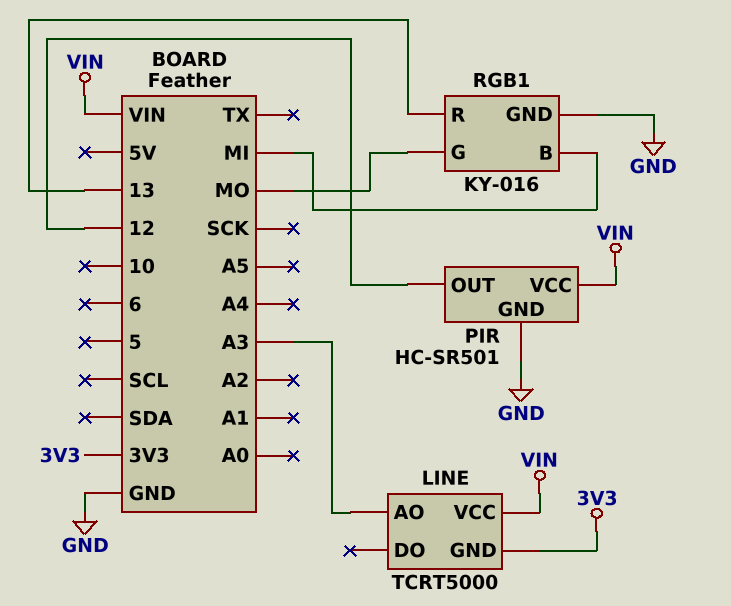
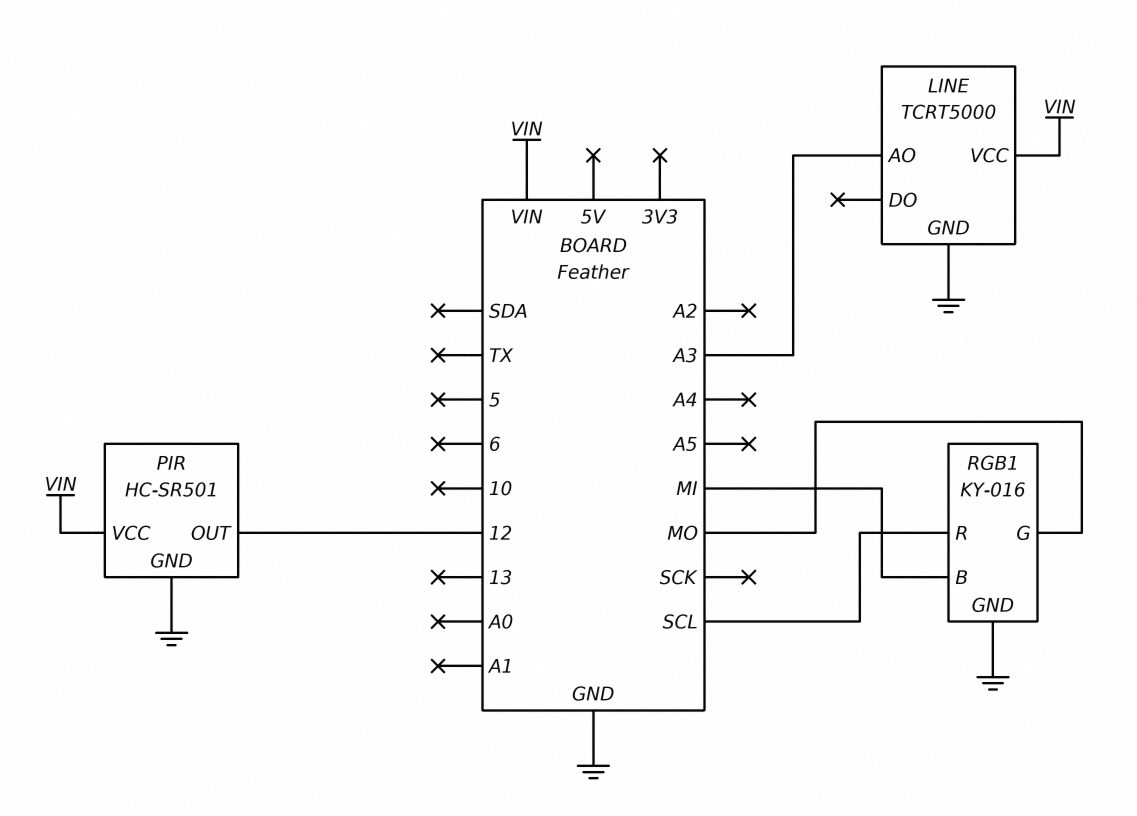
LINE pin GND: 3V3 -> GND
RGB1 pin R: 13 -> SCL

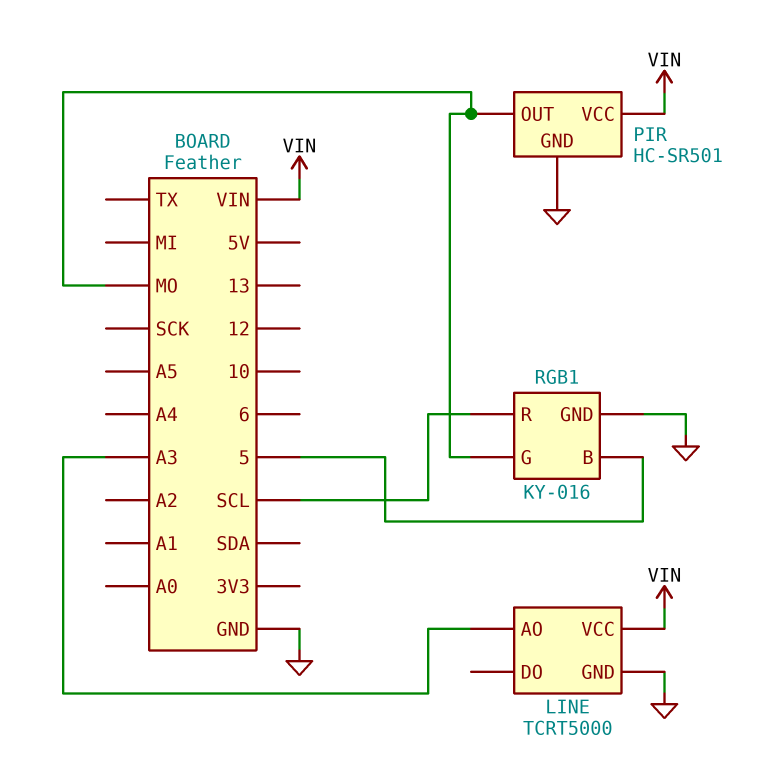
PIR pin OUT: 12 -> MO
RGB1 pin B: MI -> 5

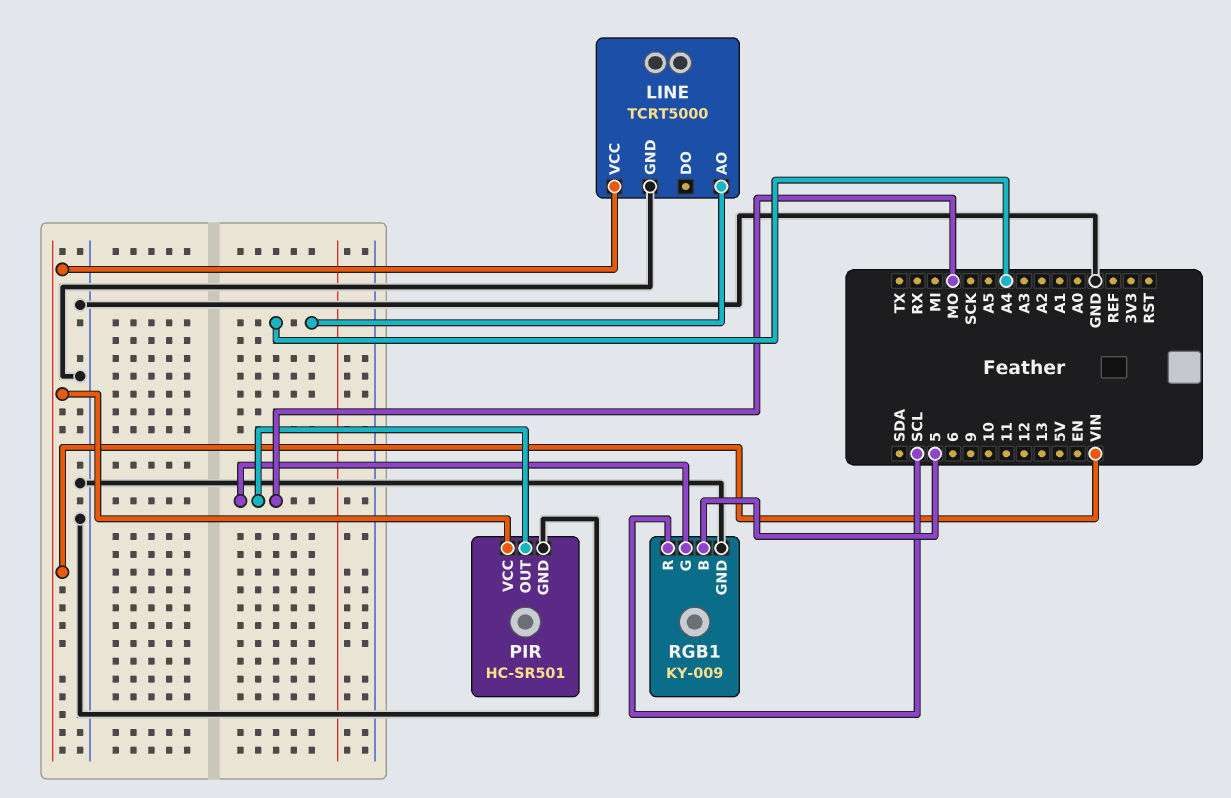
LINE pin AO: A3 -> A4
RGB1: KY-016 -> KY-009

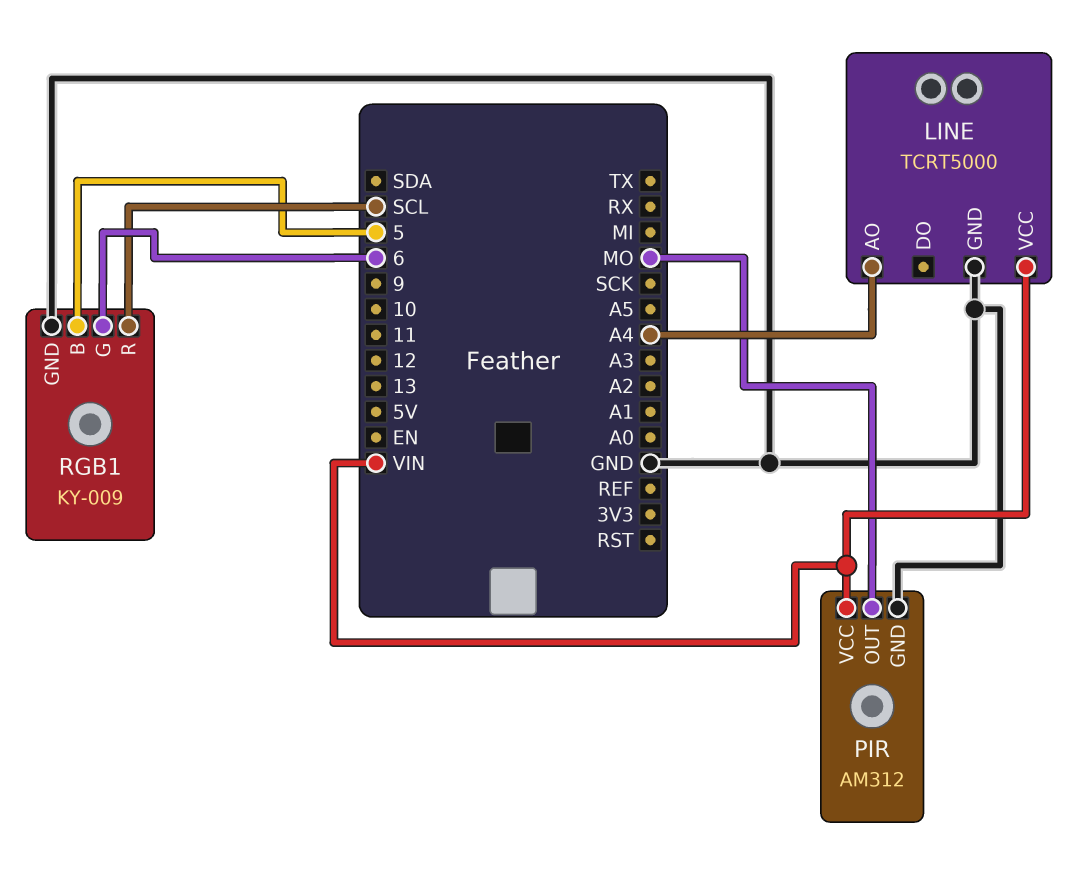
PIR: HC-SR501 -> AM312
RGB1 pin G: MO -> 6

